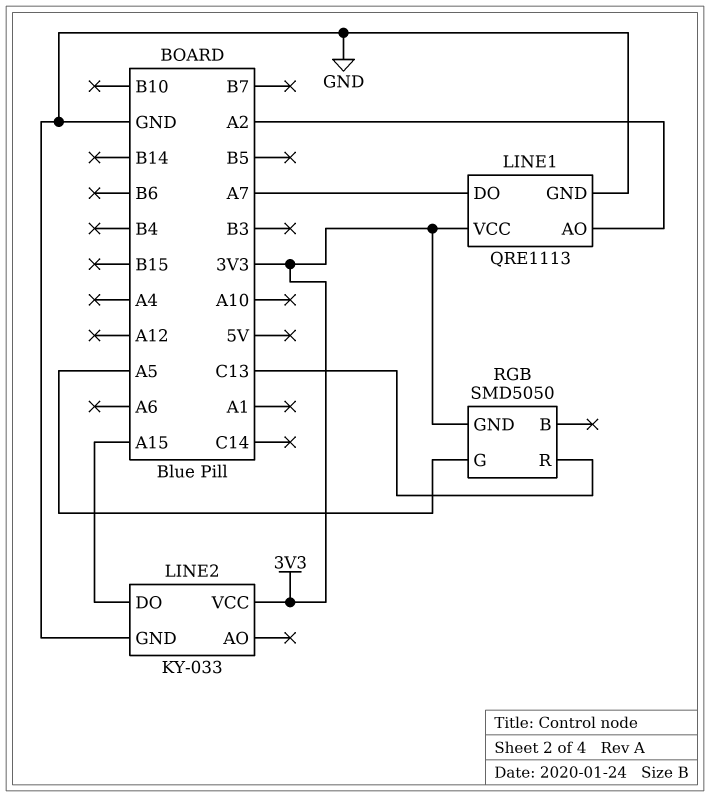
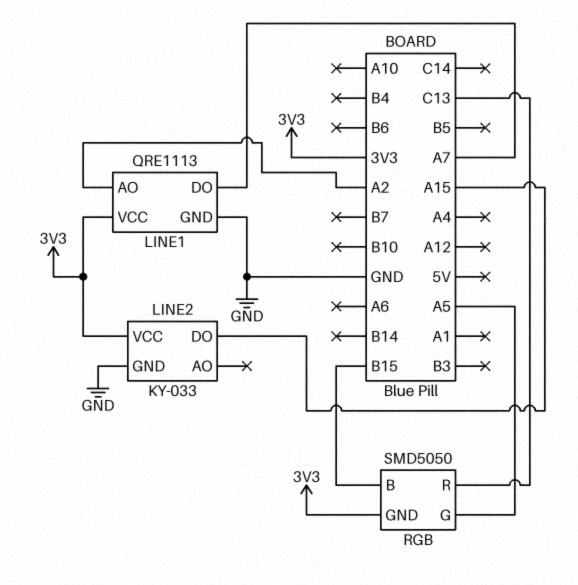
RGB pin B: none -> B15

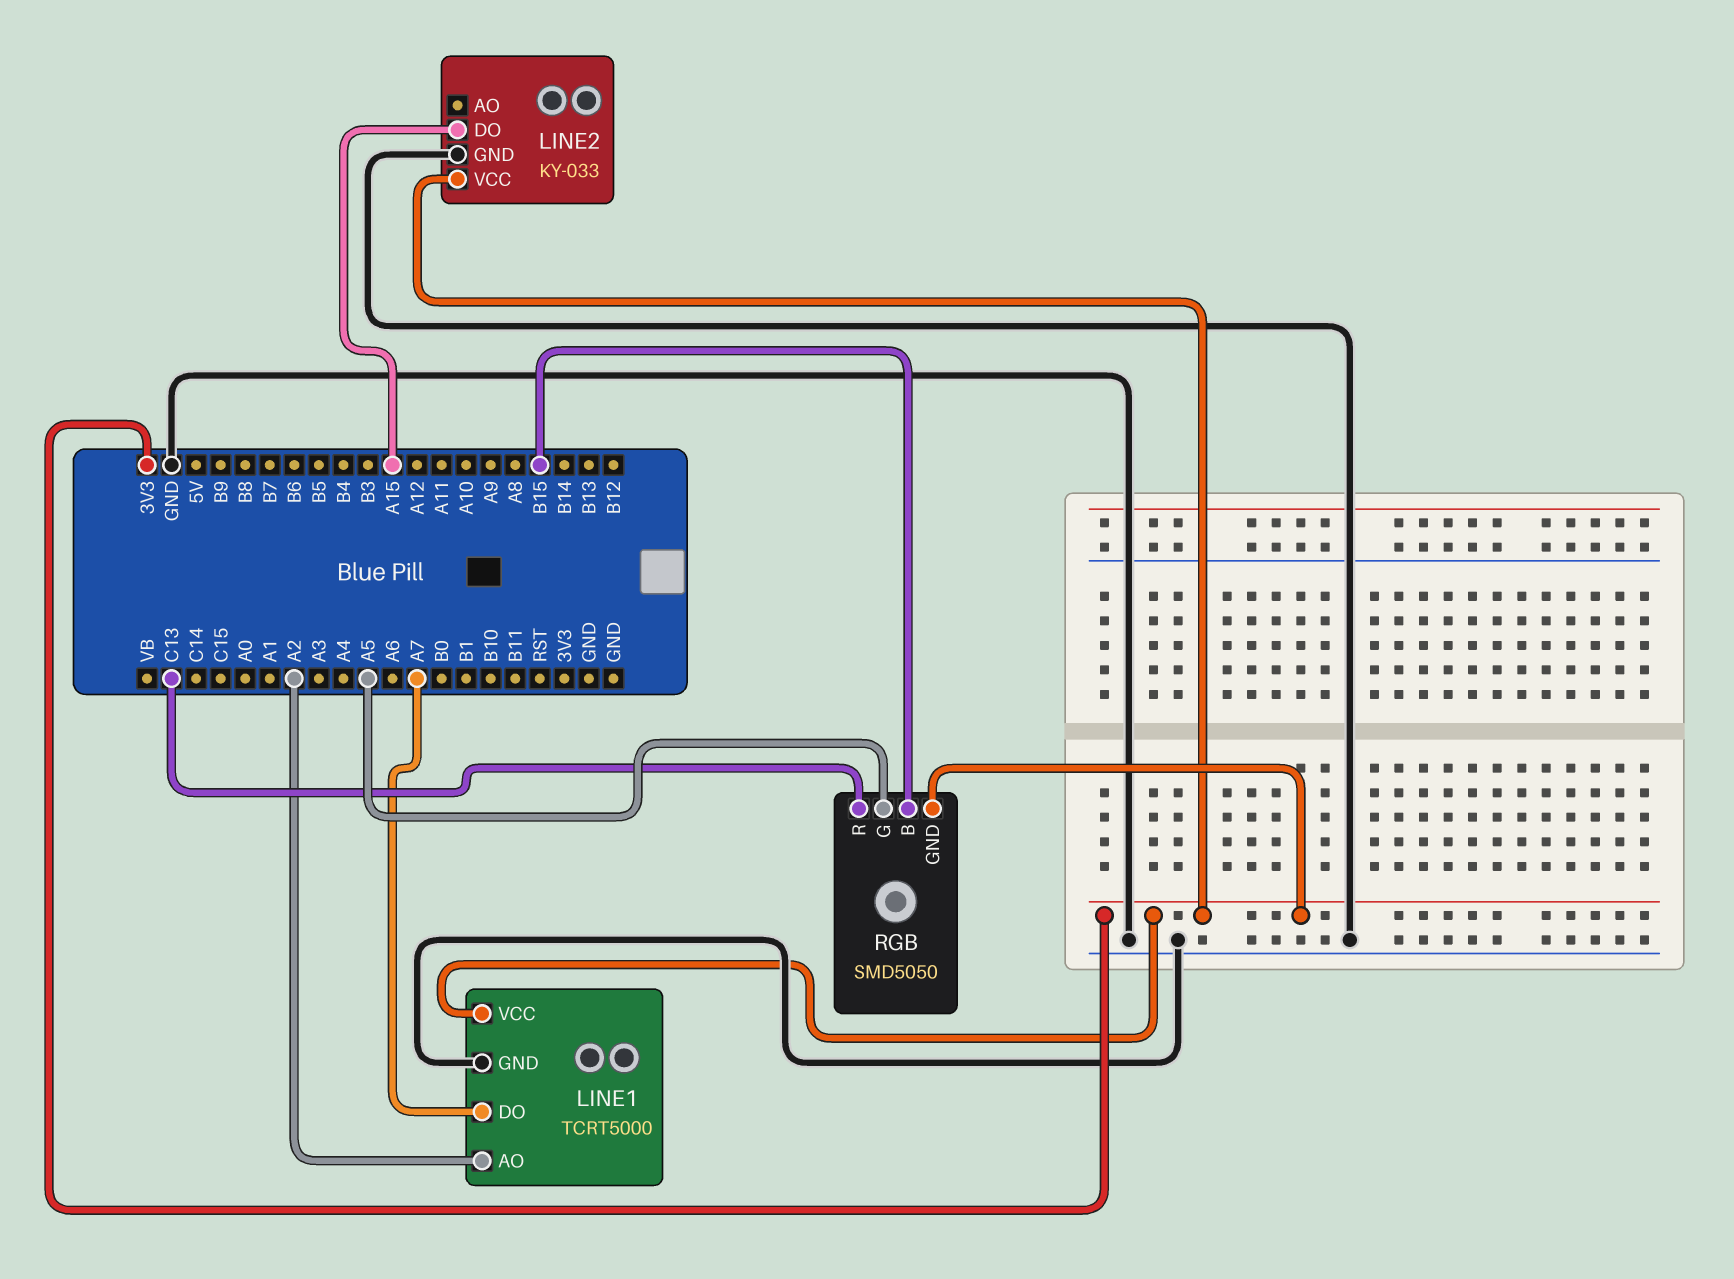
LINE1: QRE1113 -> TCRT5000

